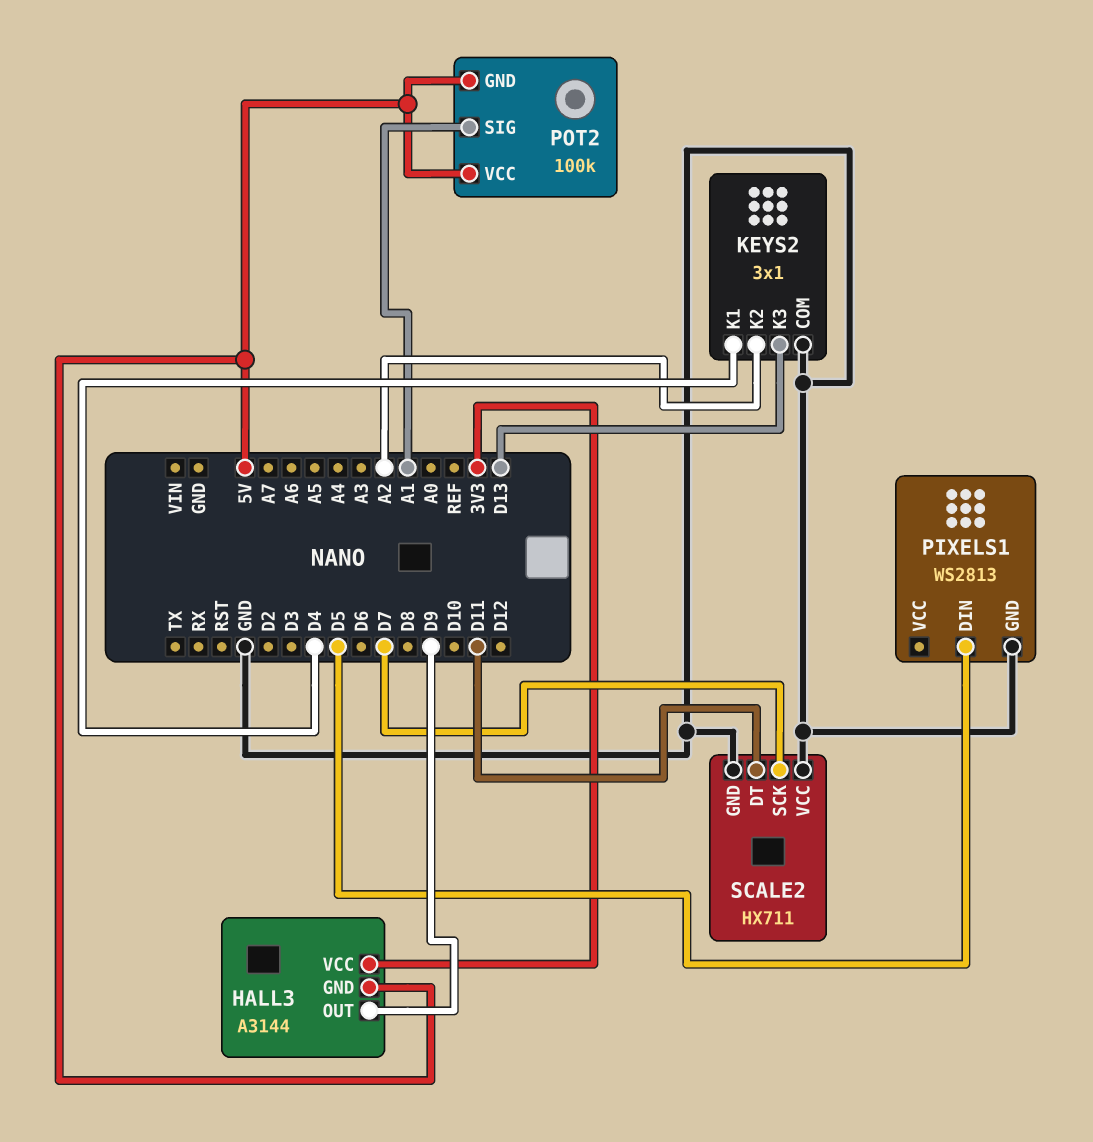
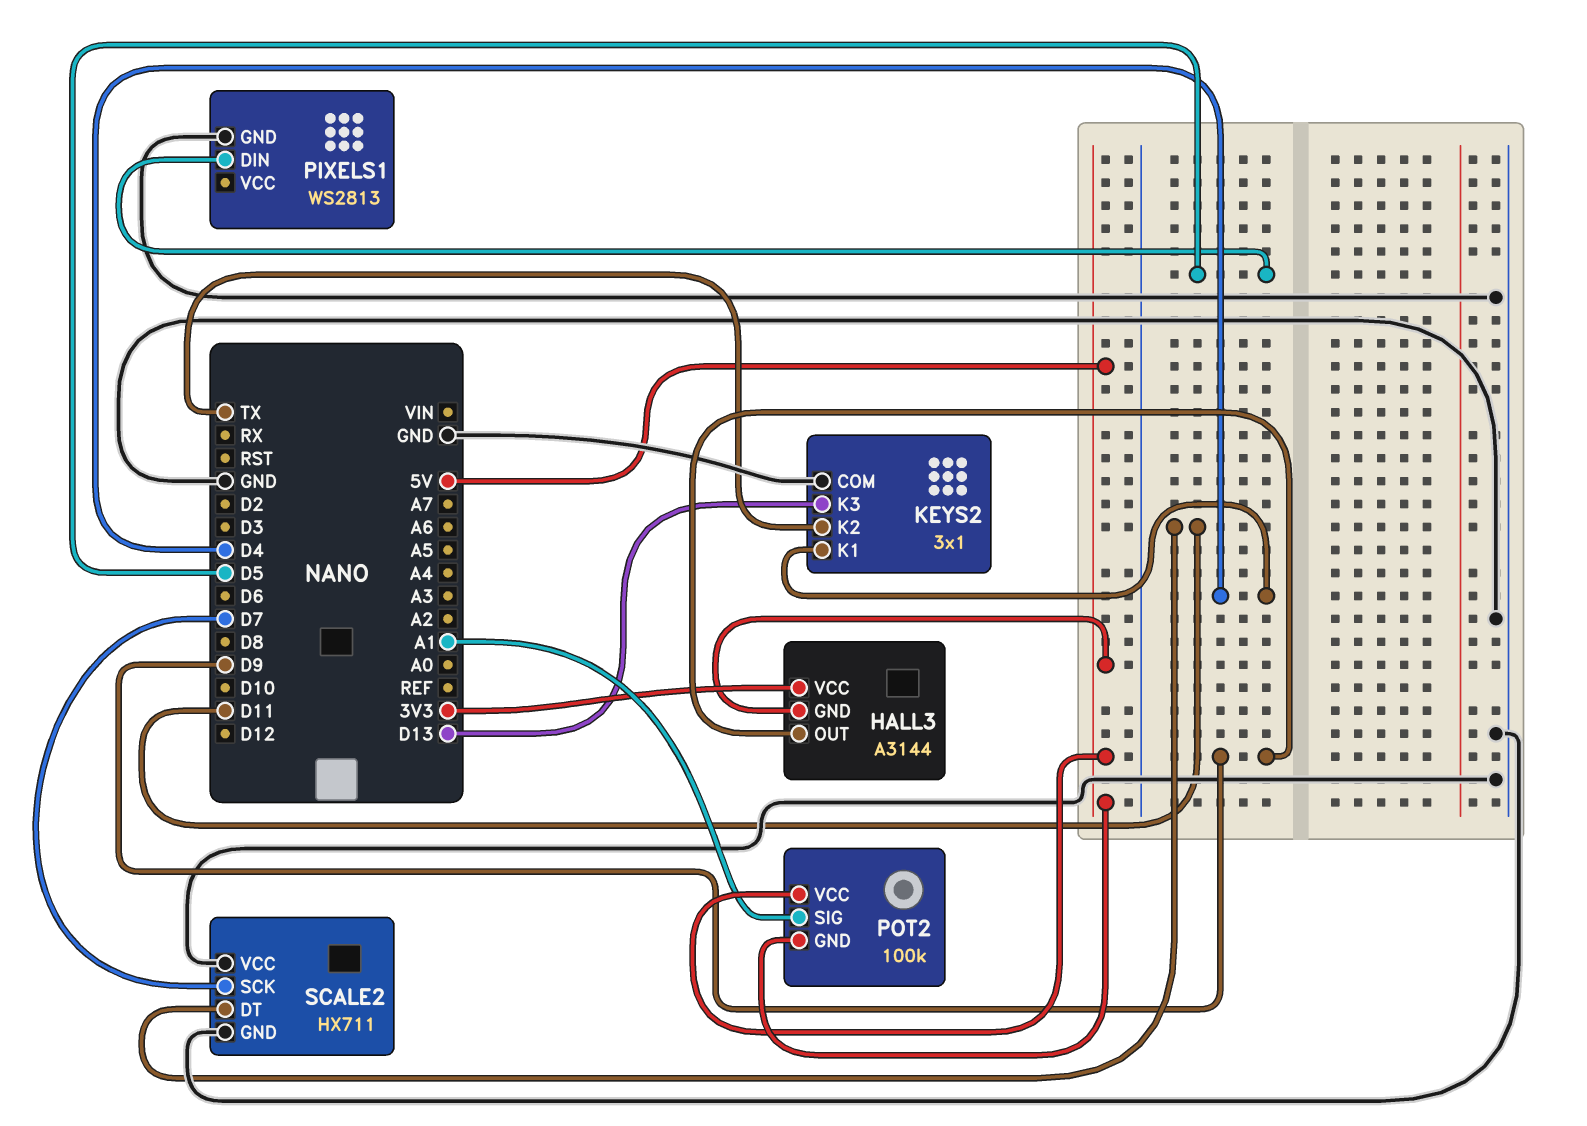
KEYS2 pin K2: A2 -> TX

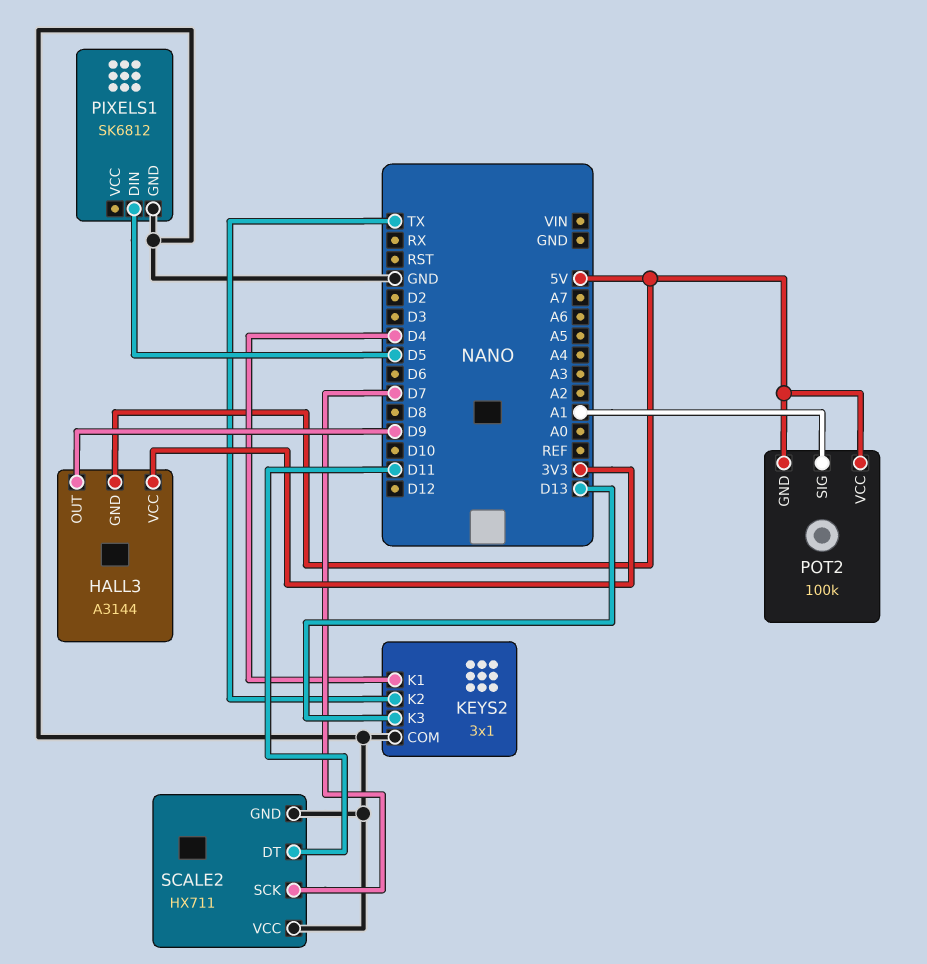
PIXELS1: WS2813 -> SK6812

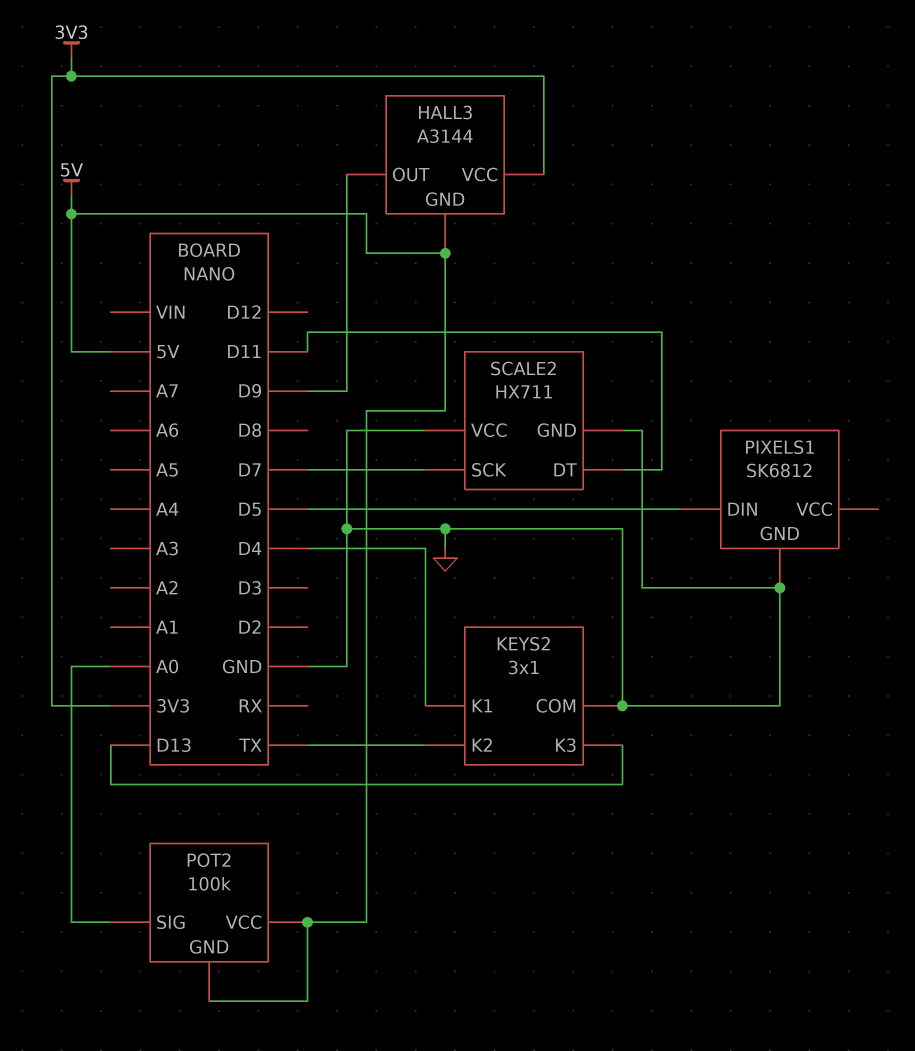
POT2 pin SIG: A1 -> A0

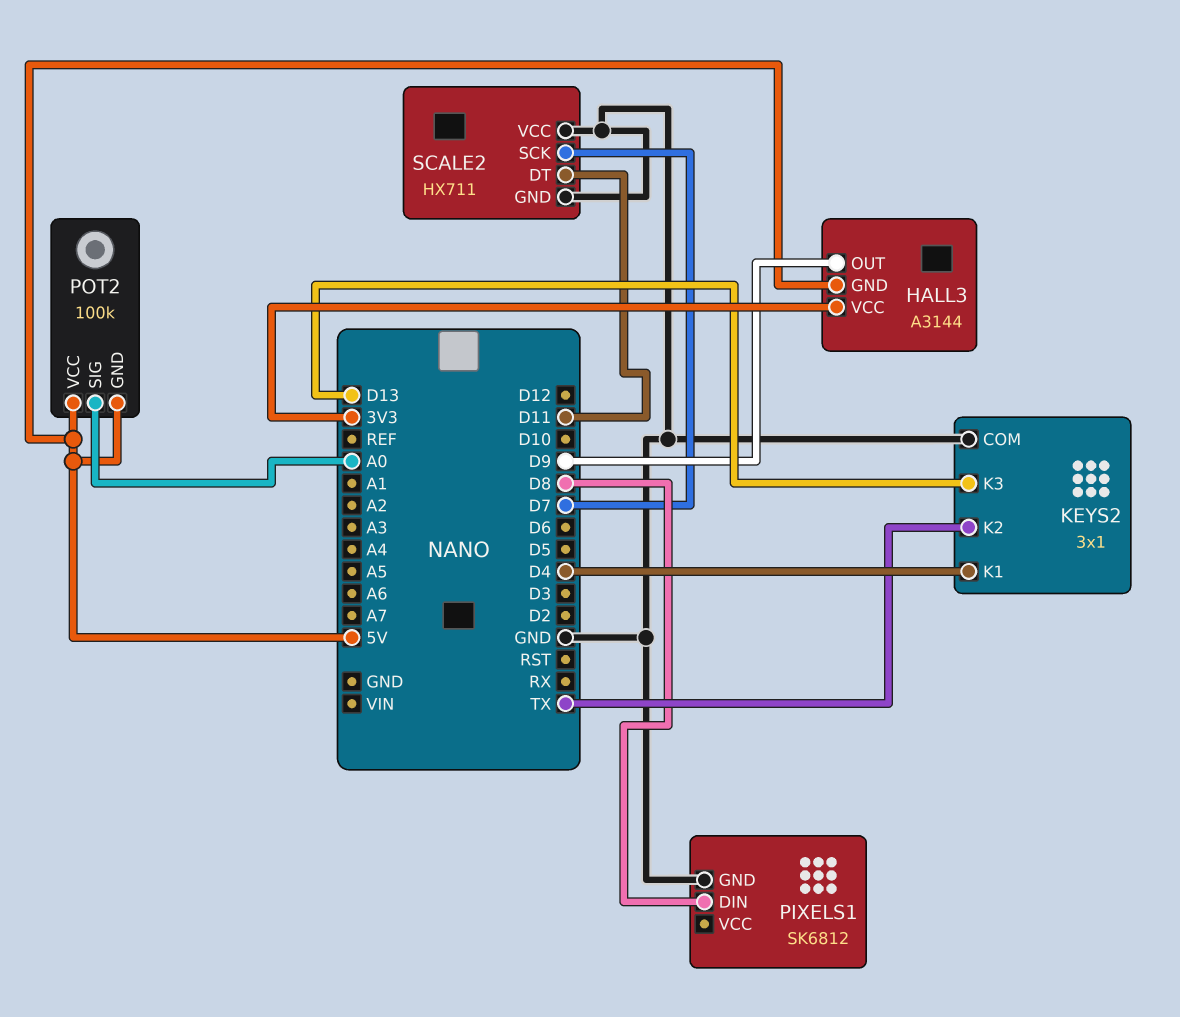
PIXELS1 pin DIN: D5 -> D8

